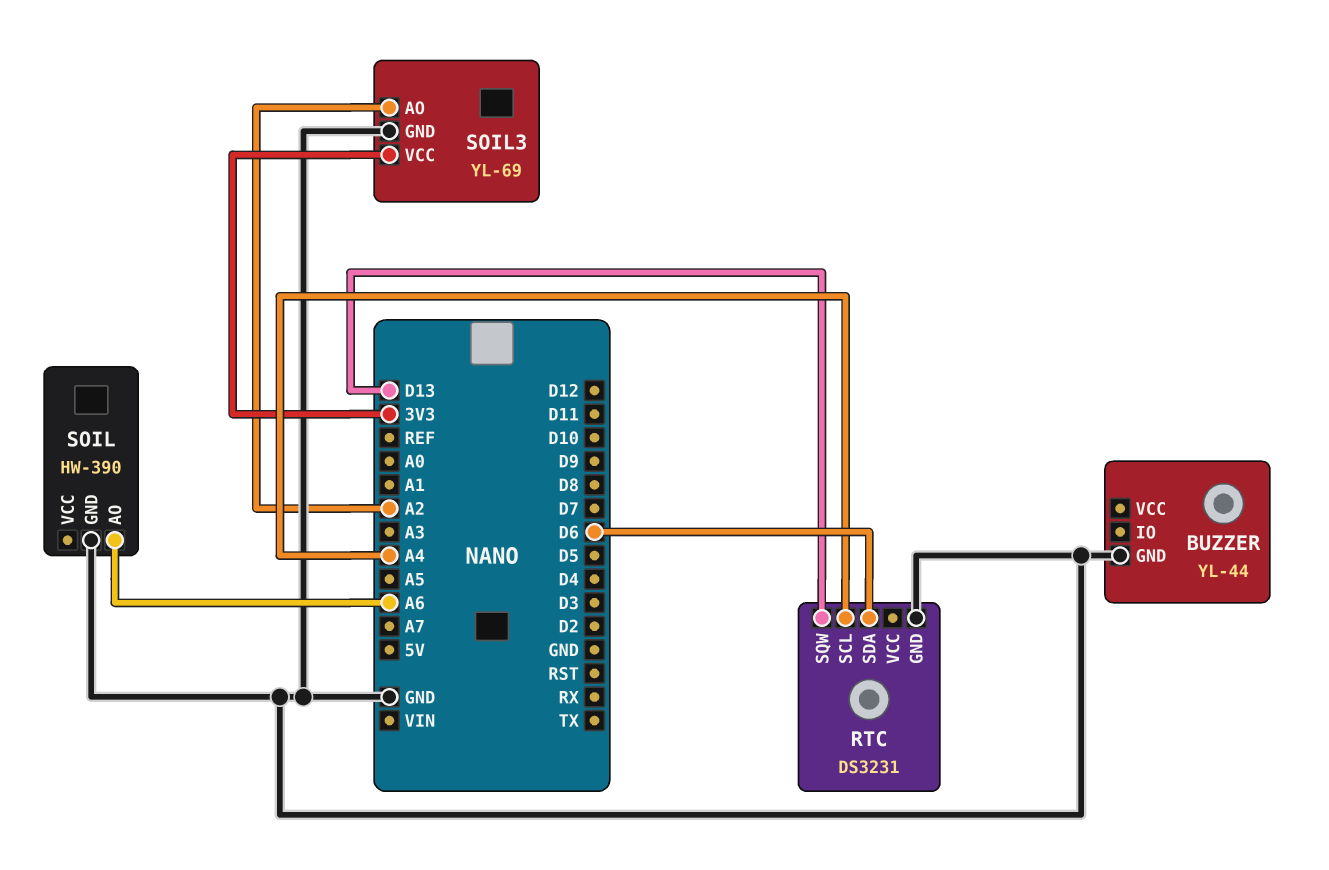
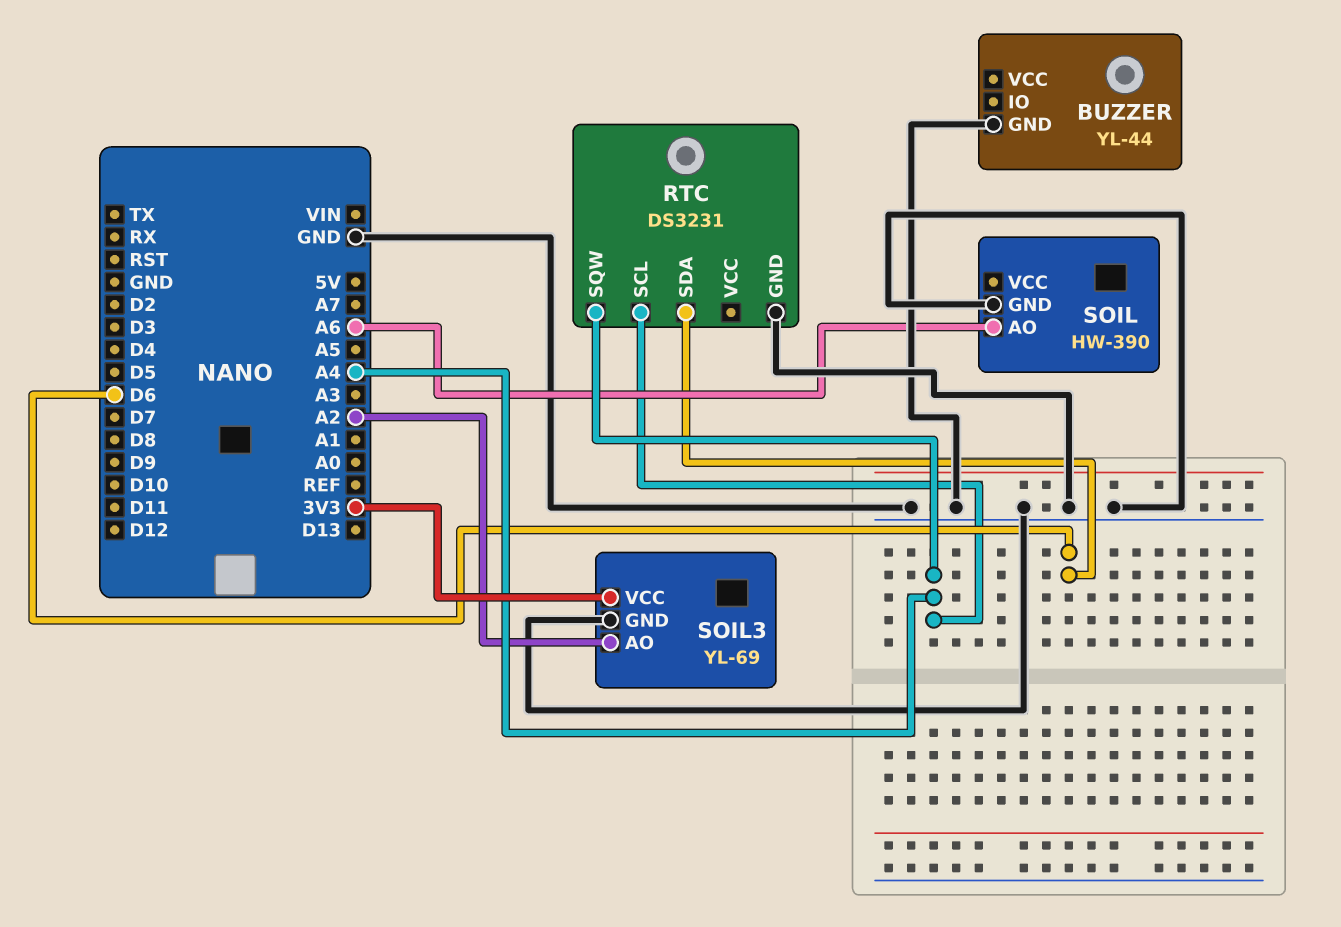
RTC pin SQW: D13 -> A4

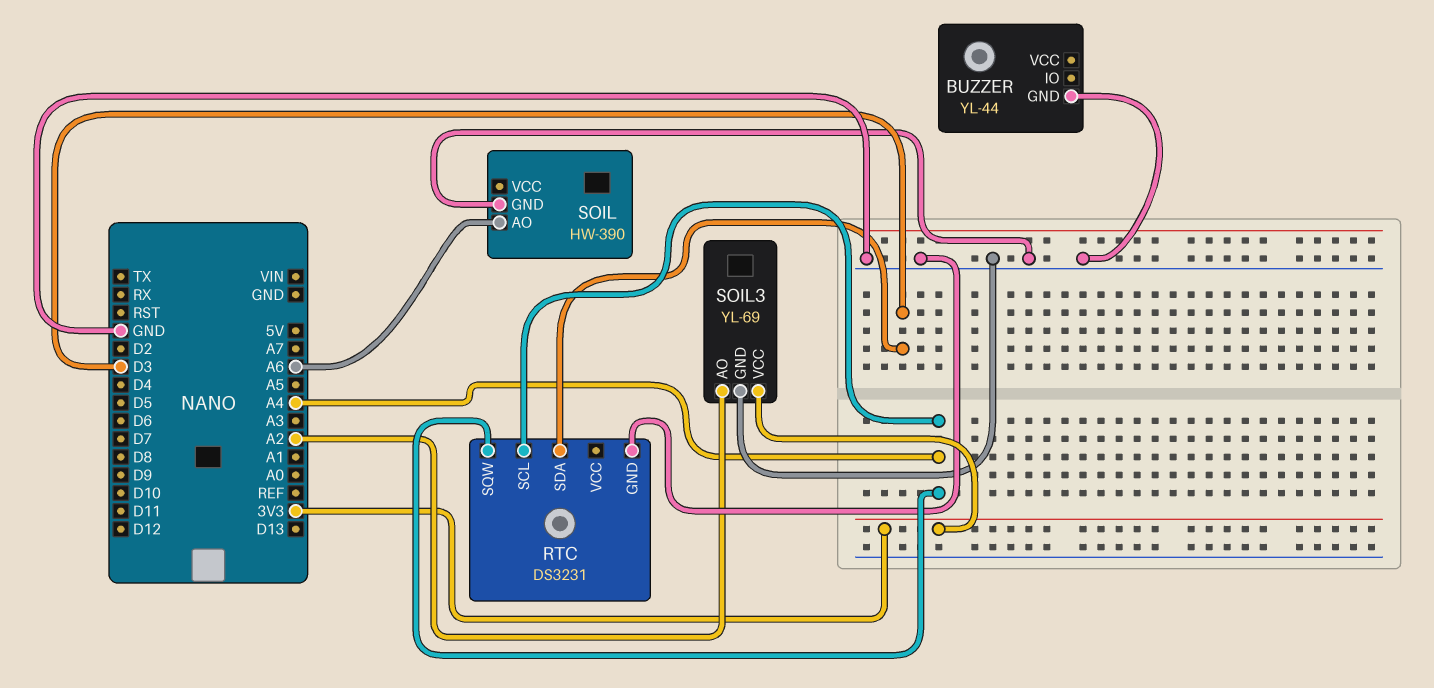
RTC pin SDA: D6 -> D3

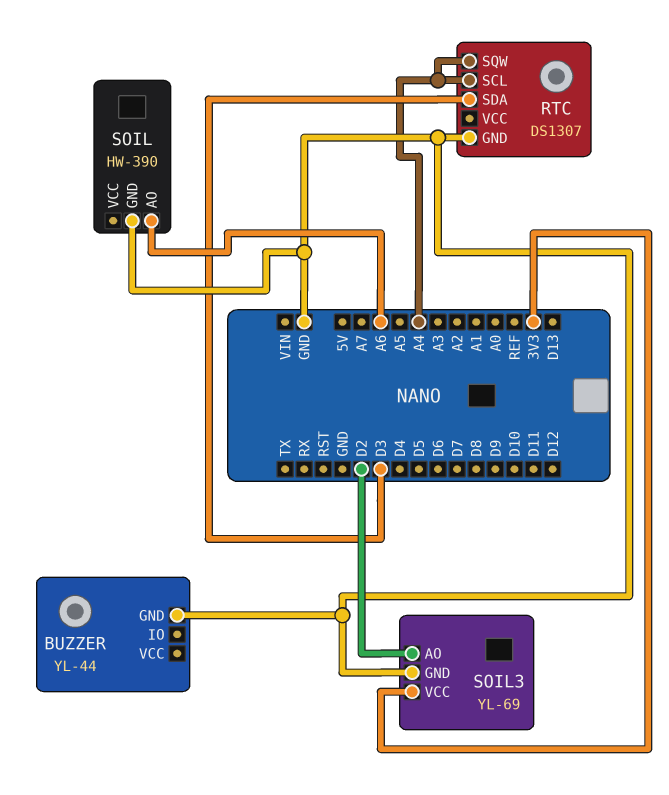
RTC: DS3231 -> DS1307
SOIL3 pin AO: A2 -> D2

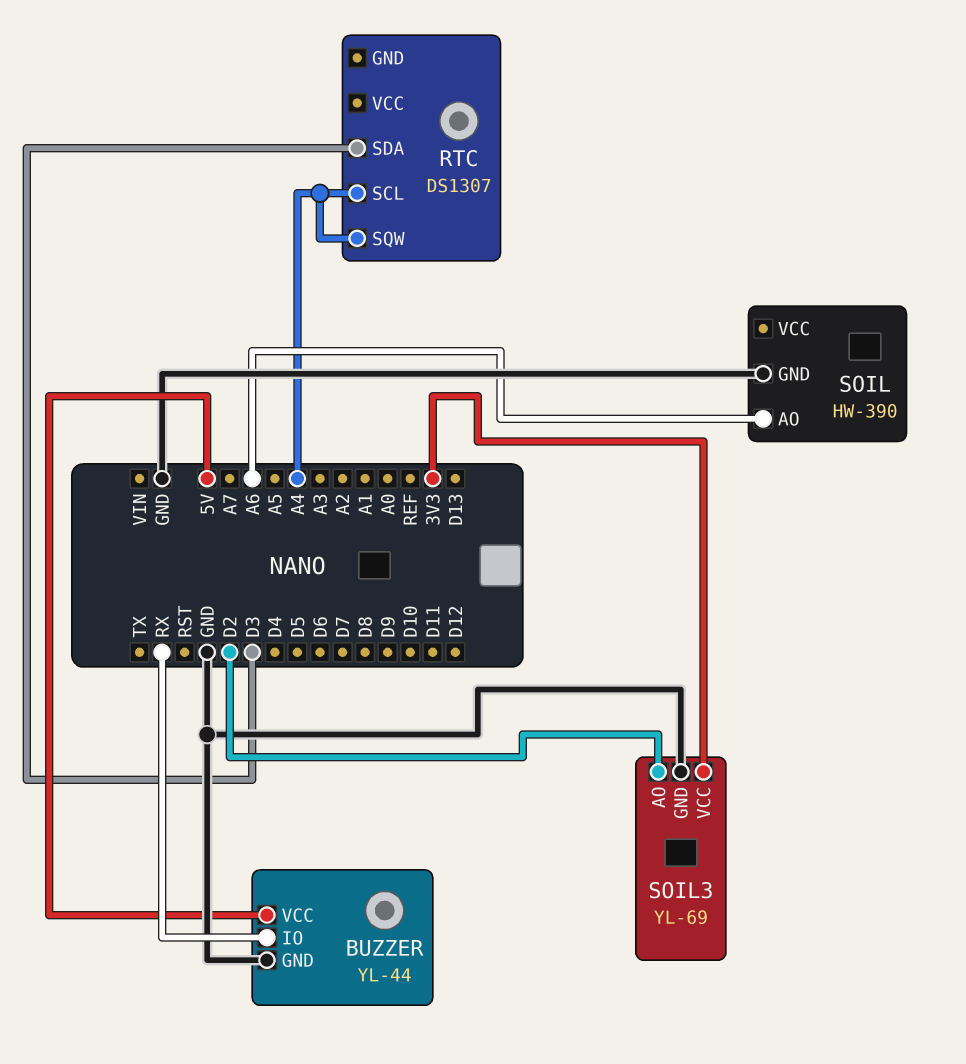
BUZZER pin IO: none -> RX
BUZZER pin VCC: none -> 5V
RTC pin GND: GND -> none

